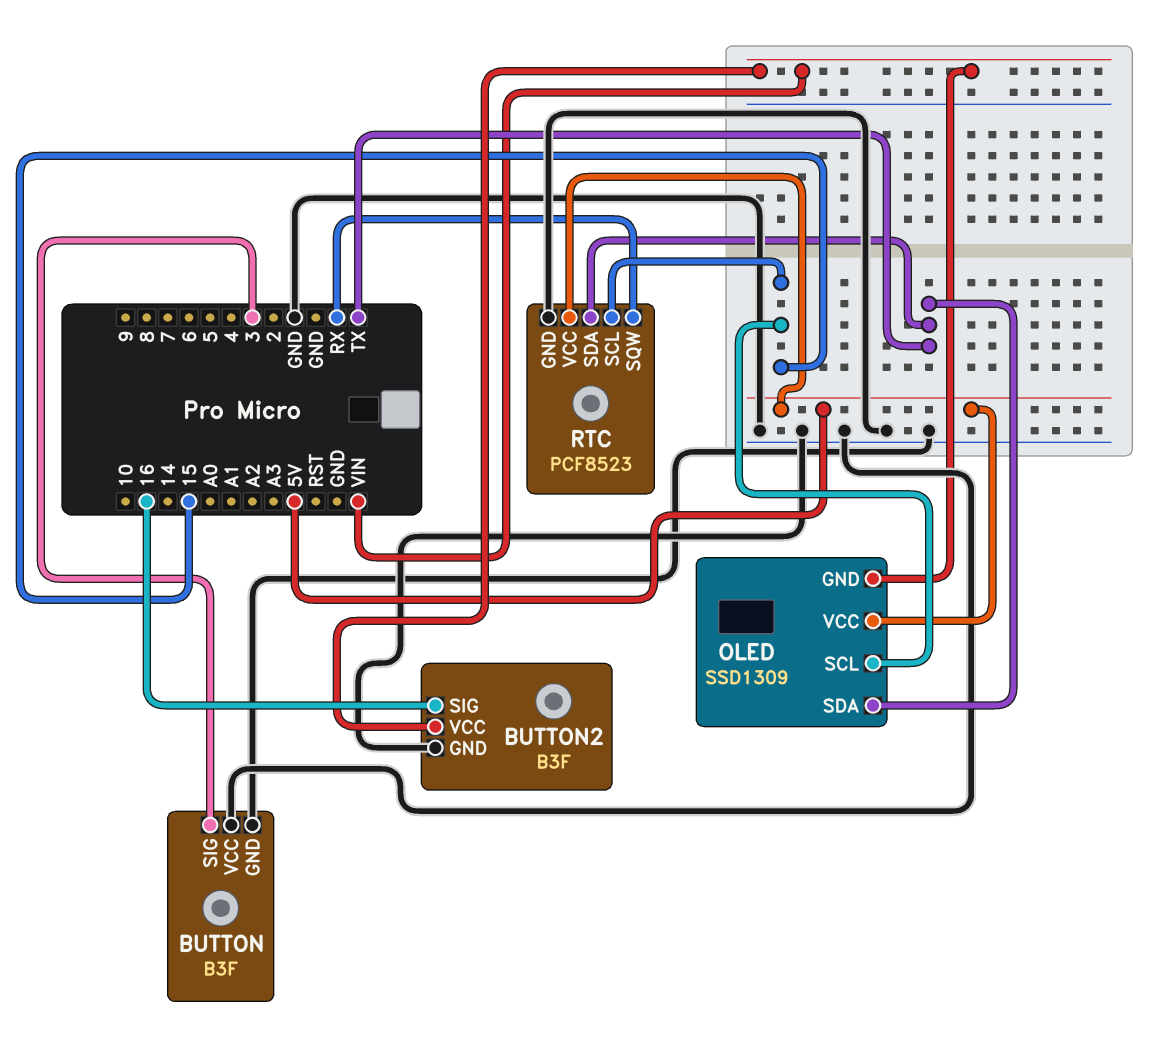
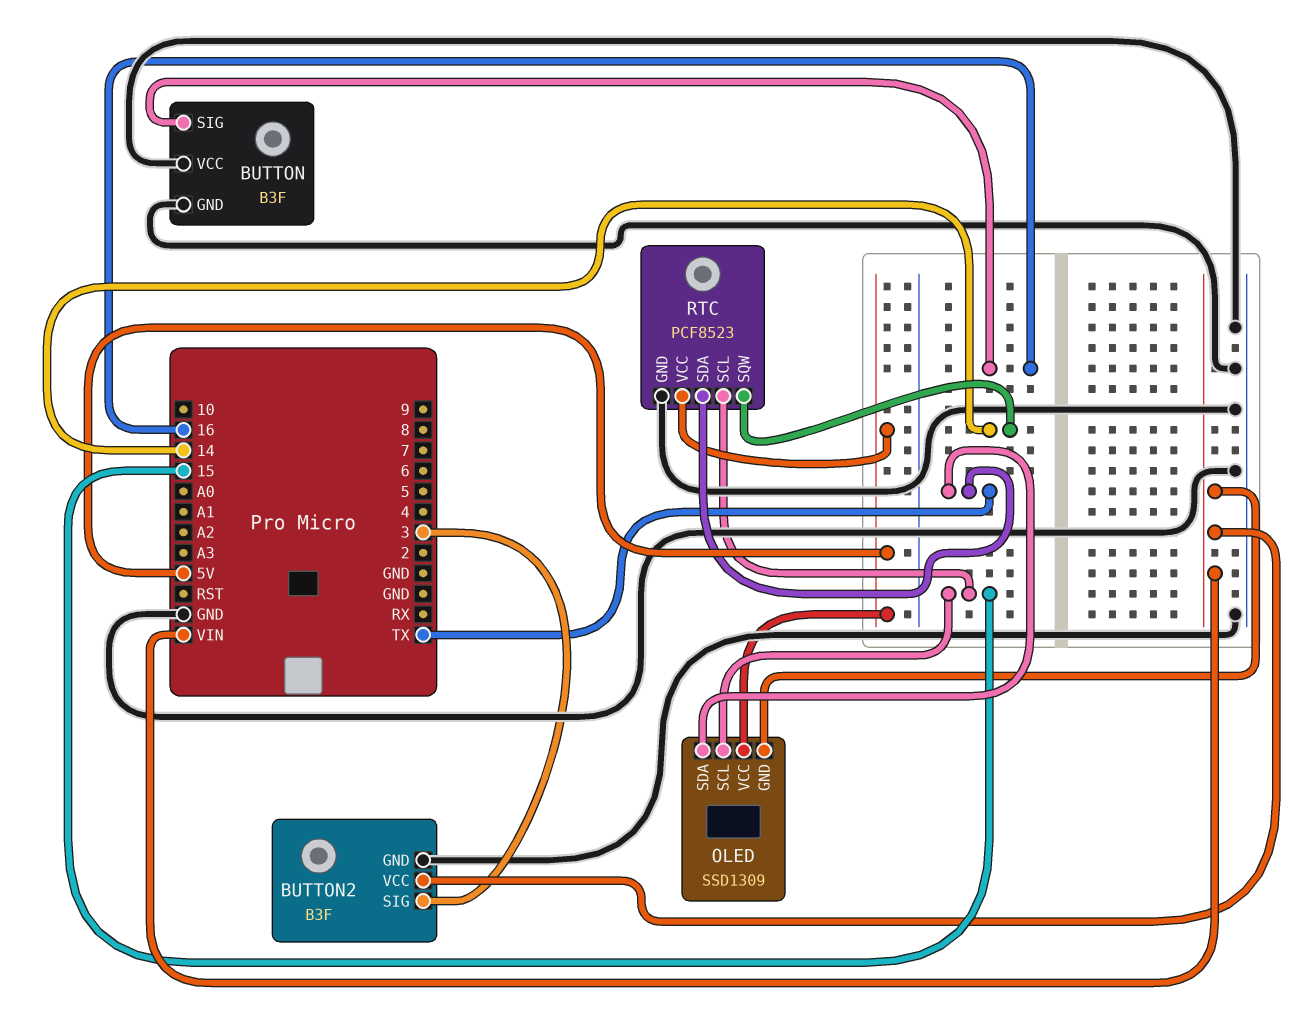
BUTTON pin SIG: 3 -> 16
BUTTON2 pin SIG: 16 -> 3
RTC pin SQW: RX -> 14

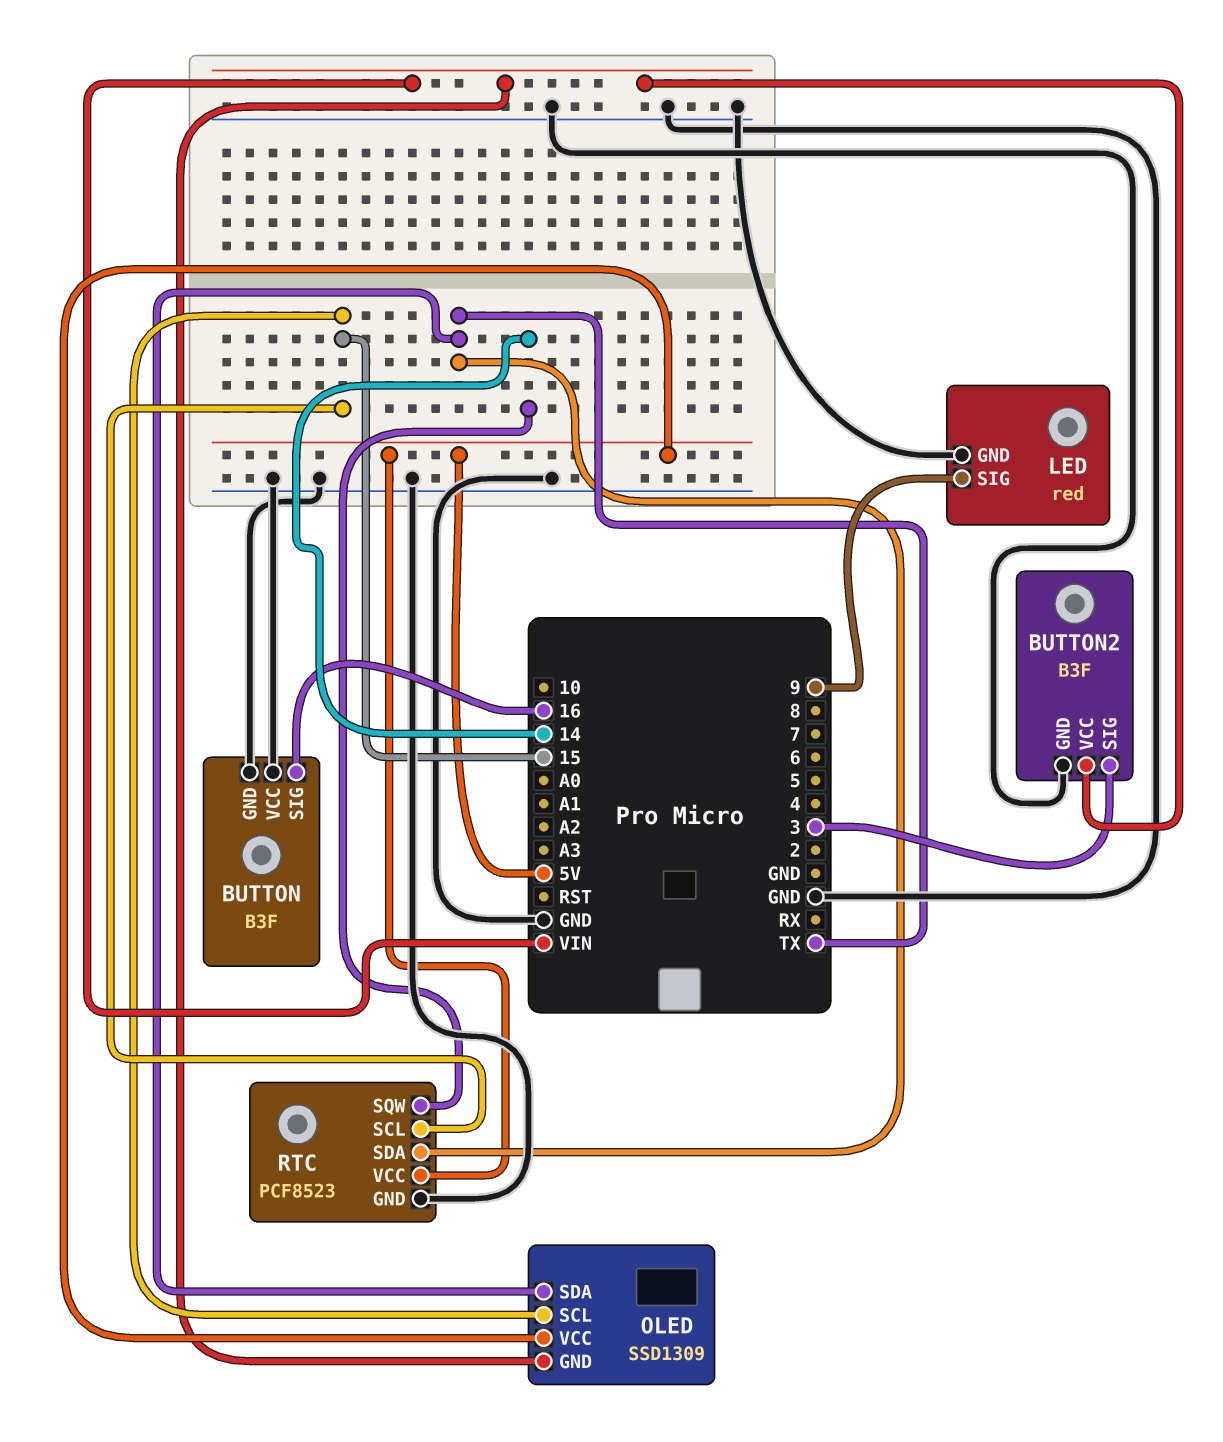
LED: none -> red
LED pin GND: none -> GND
LED pin SIG: none -> 9

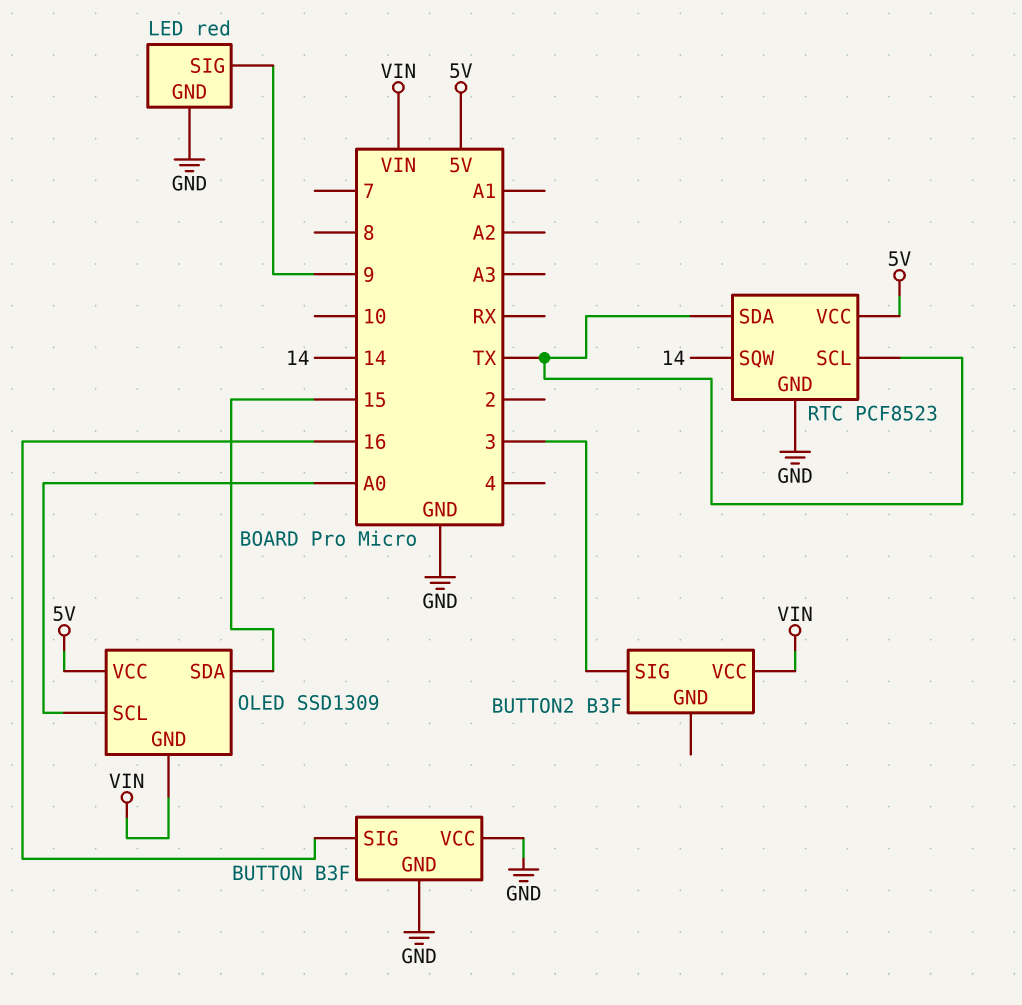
BUTTON2 pin GND: GND -> none
OLED pin SCL: 15 -> A0
OLED pin SDA: TX -> 15
RTC pin SCL: 15 -> TX

